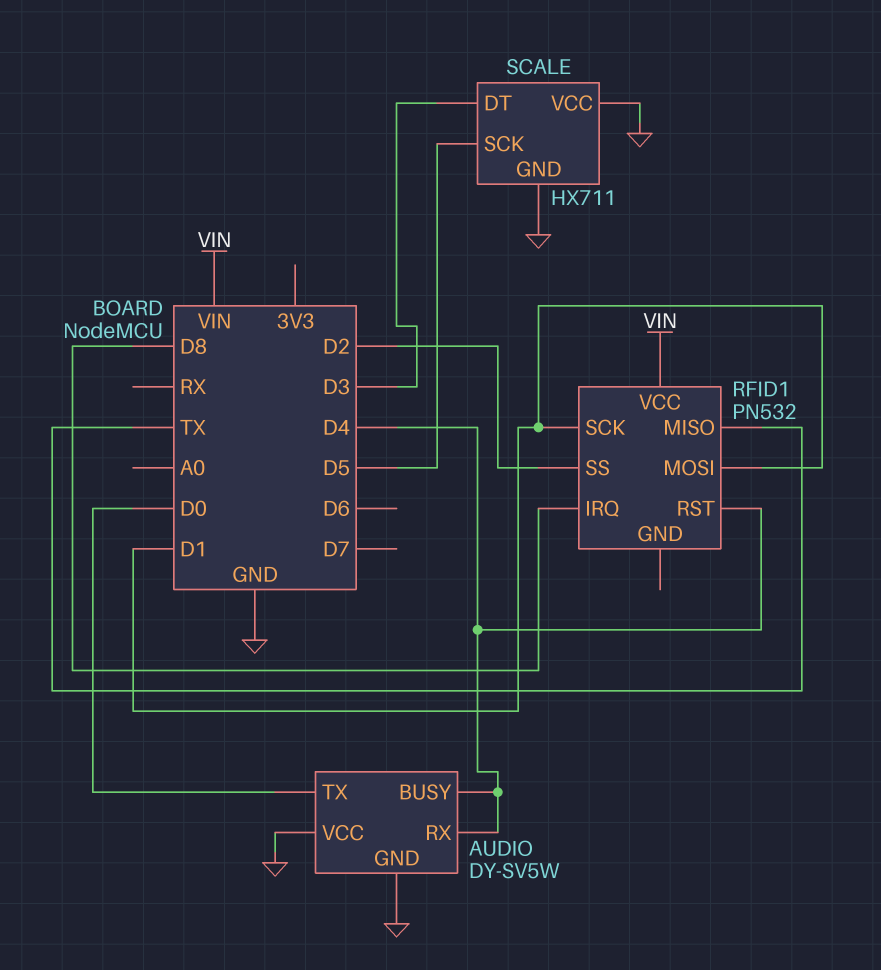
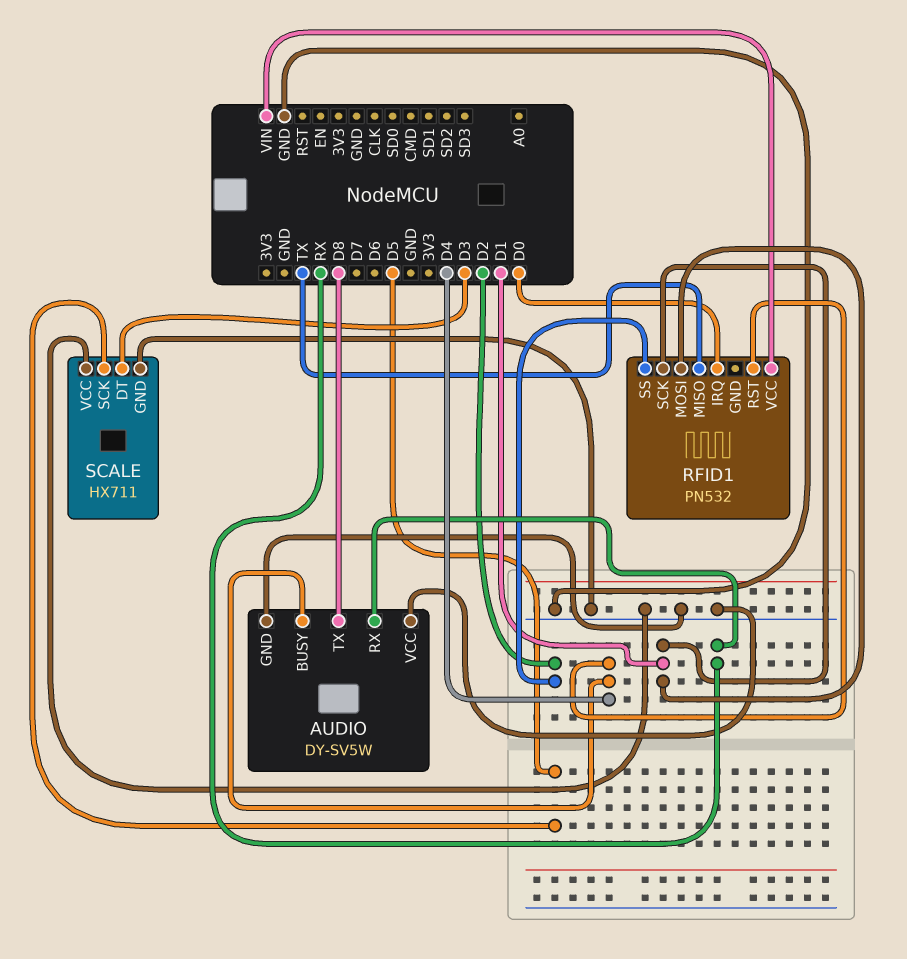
AUDIO pin RX: D4 -> RX
AUDIO pin TX: D0 -> D8
RFID1 pin IRQ: D8 -> D0

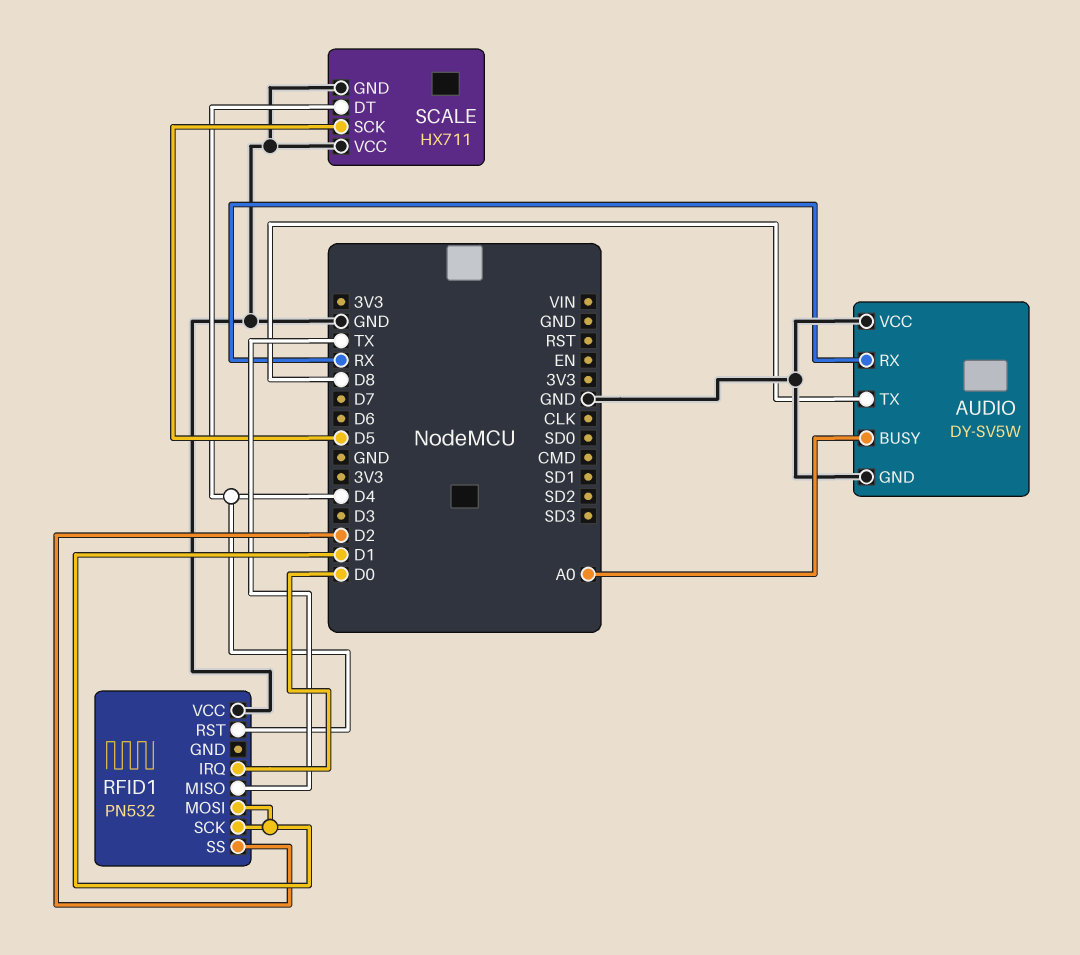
AUDIO pin BUSY: D4 -> A0
RFID1 pin VCC: VIN -> GND
SCALE pin DT: D3 -> D4

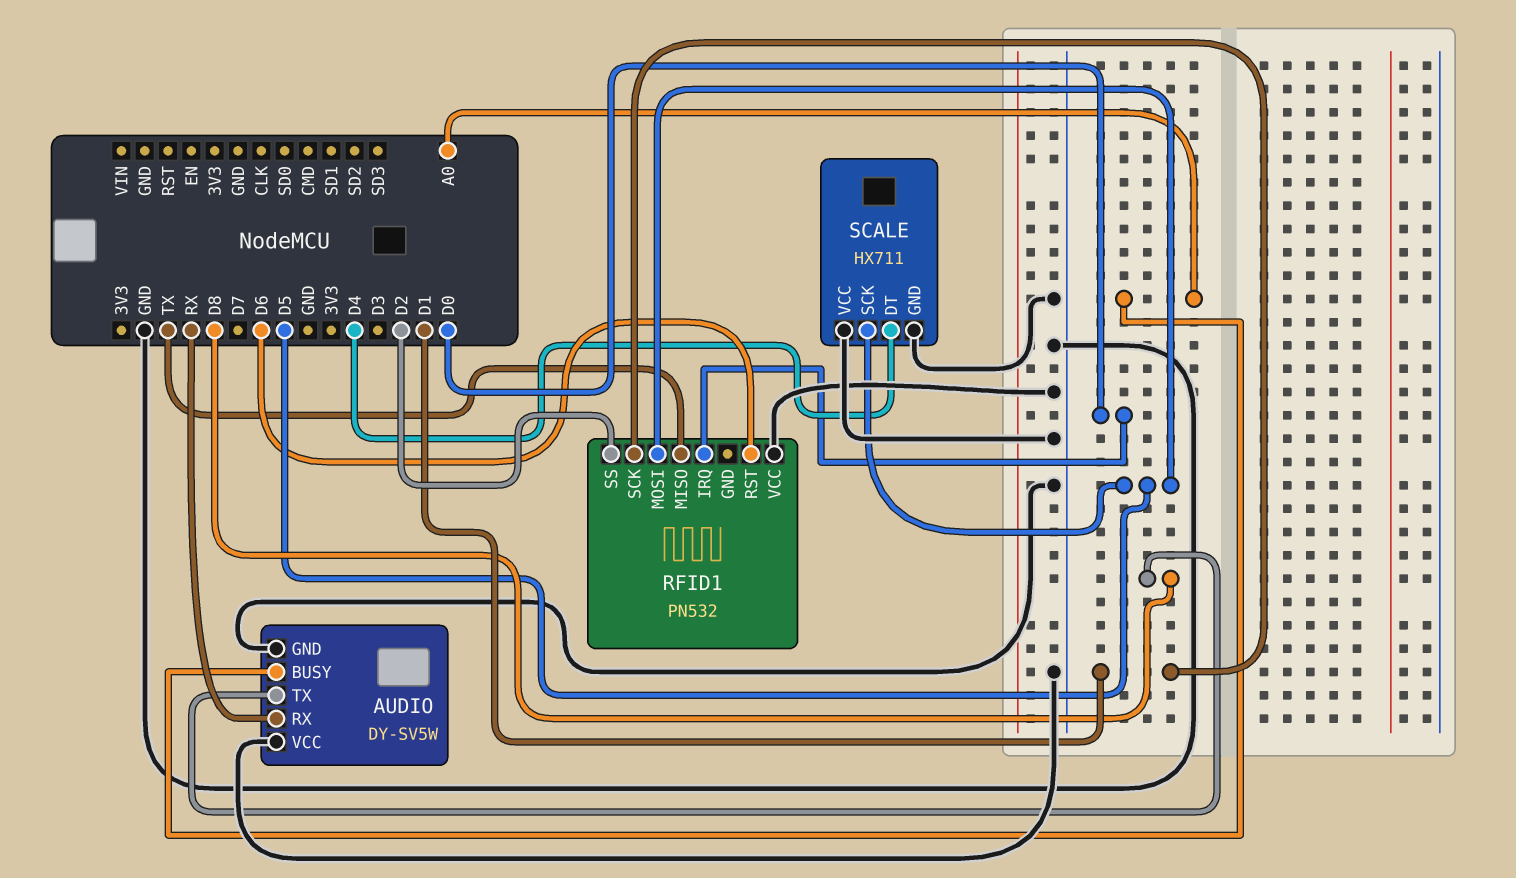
RFID1 pin MOSI: D1 -> D5
RFID1 pin RST: D4 -> D6

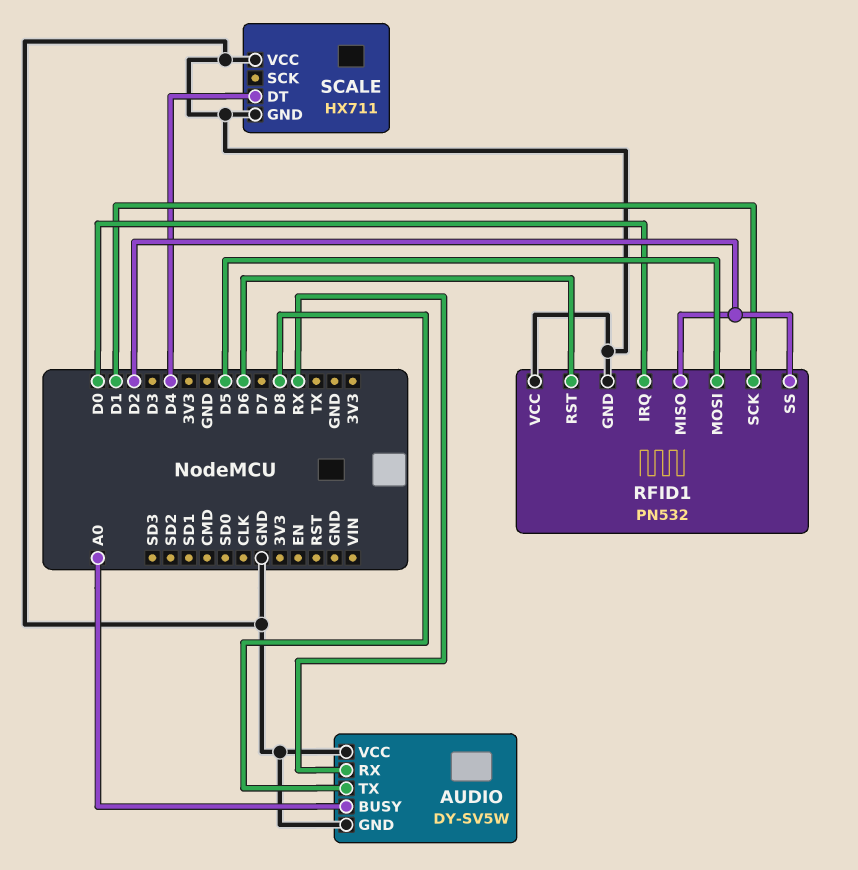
RFID1 pin GND: none -> GND
RFID1 pin MISO: TX -> D2
SCALE pin SCK: D5 -> none

